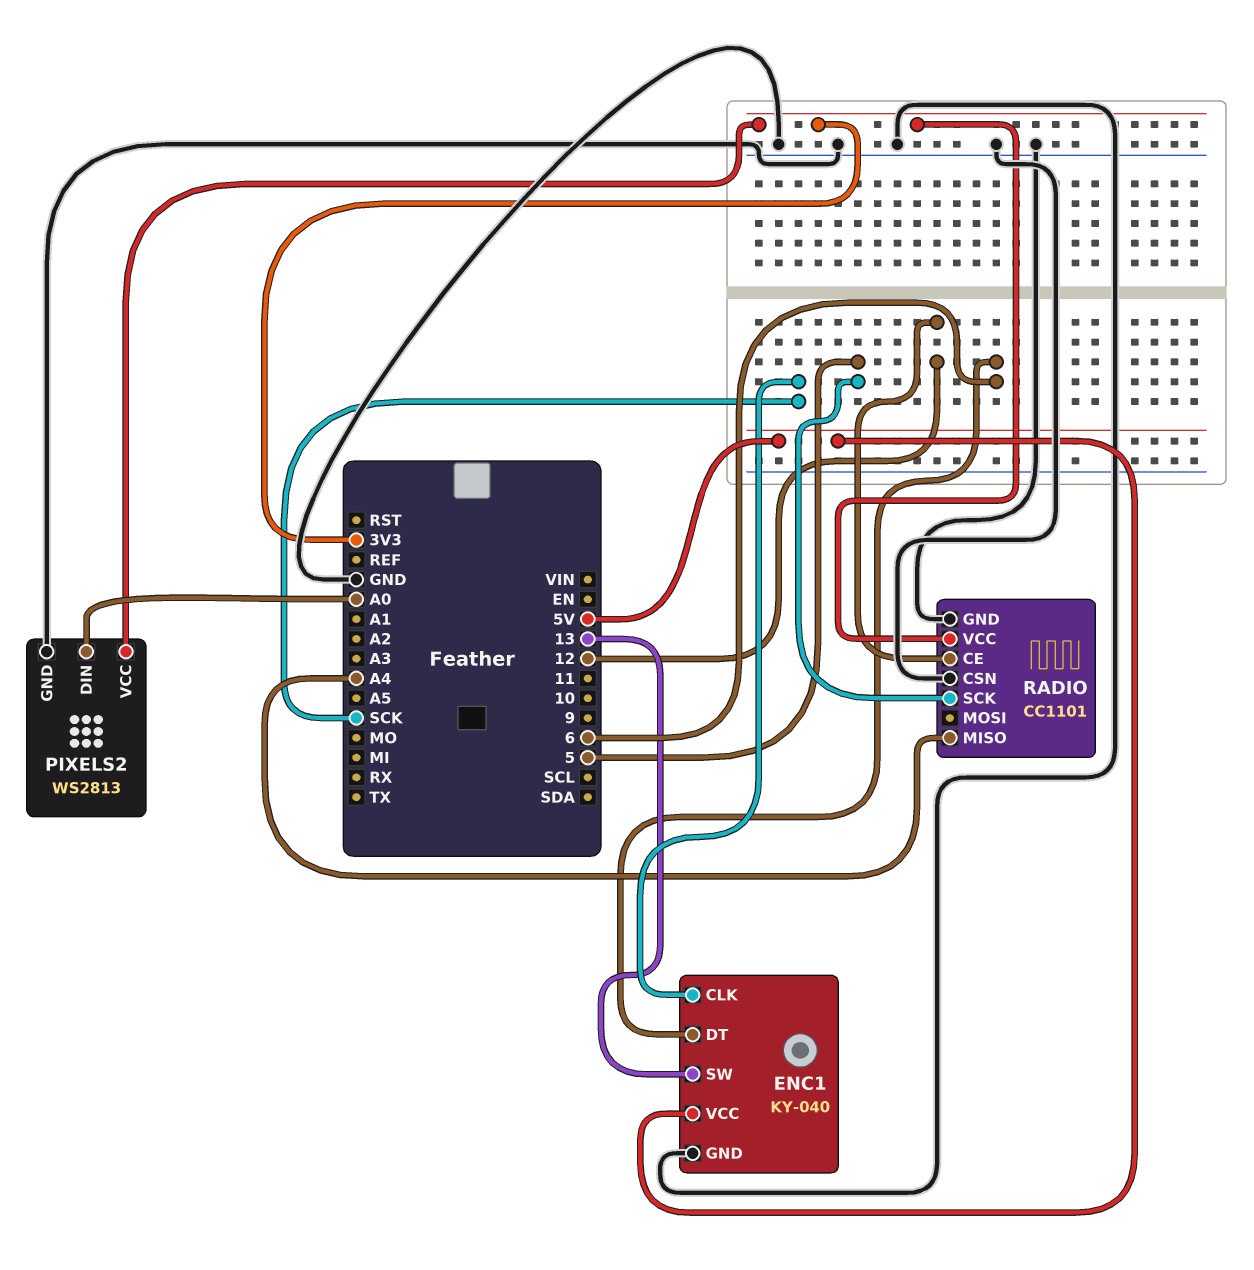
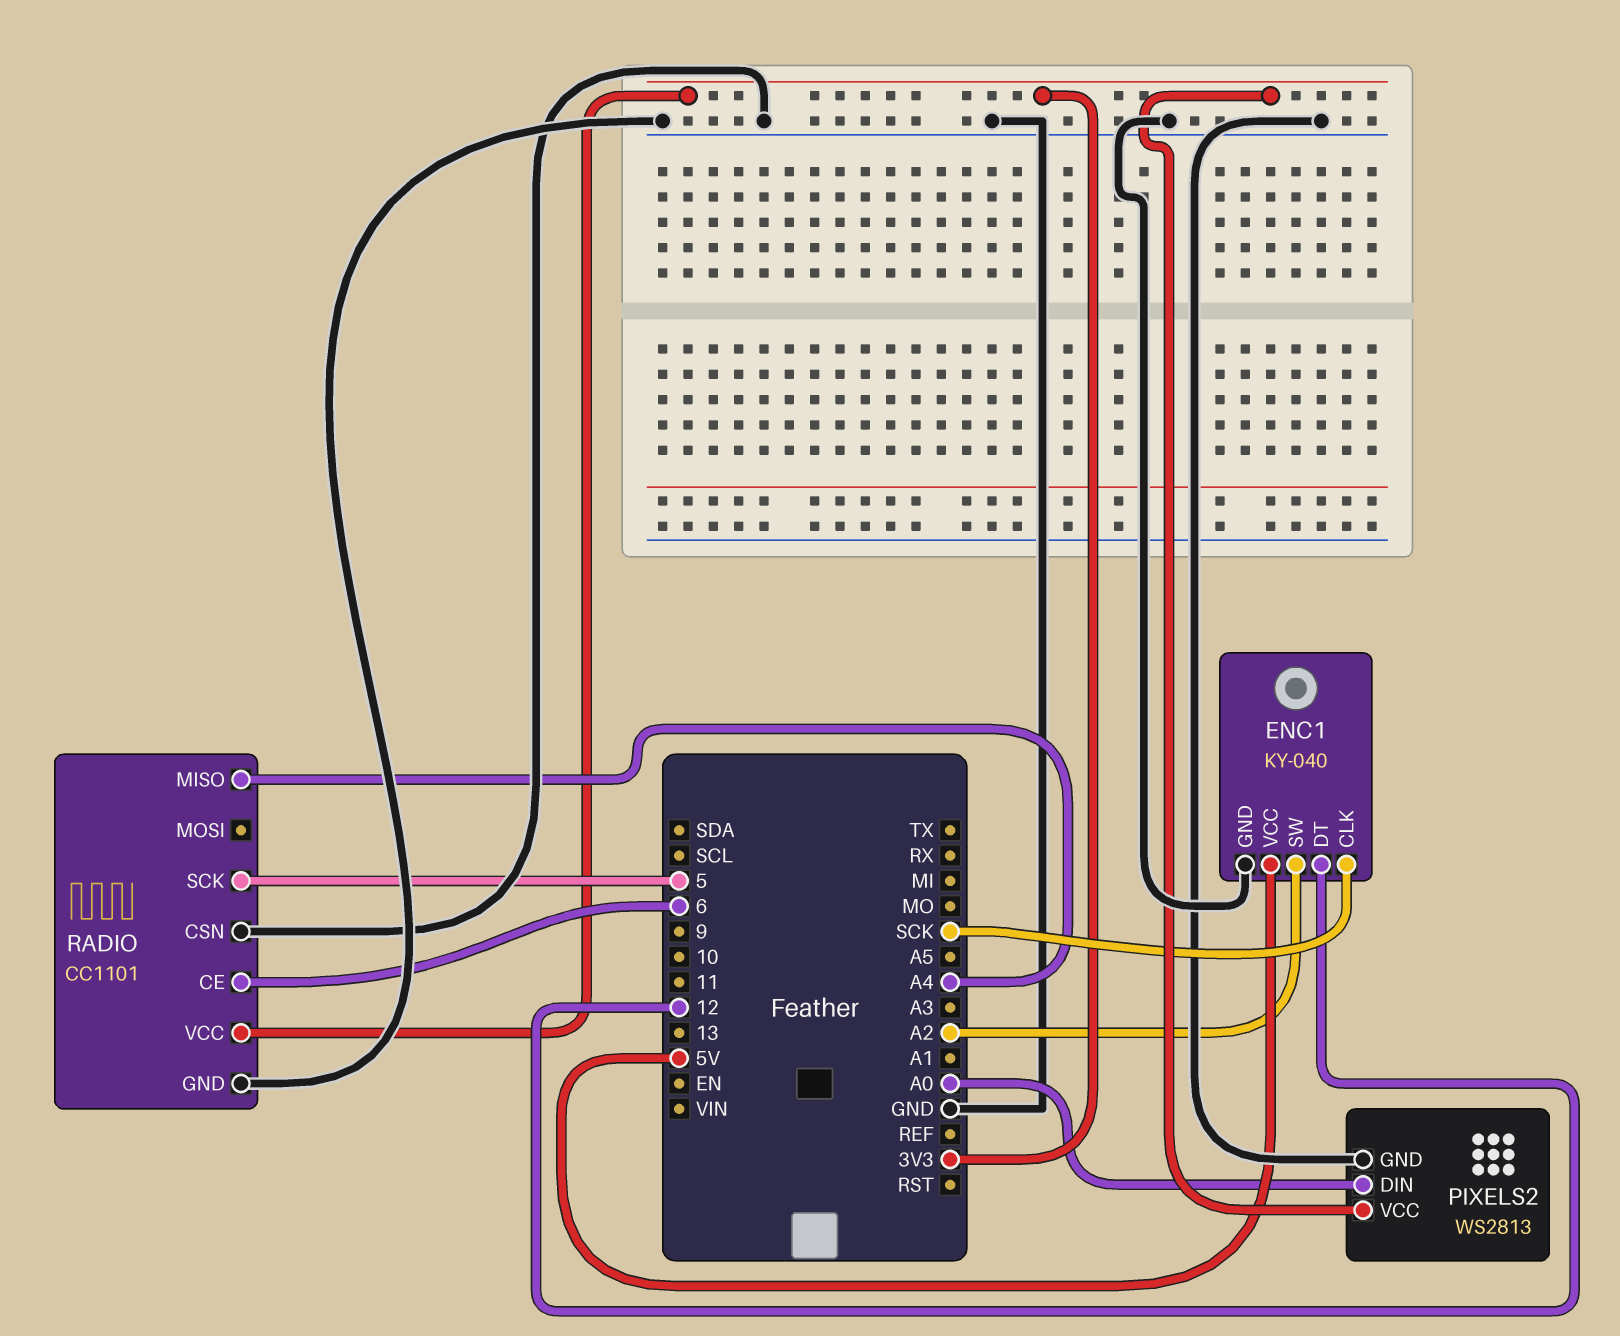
ENC1 pin DT: 6 -> 12
ENC1 pin SW: 13 -> A2
RADIO pin CE: 12 -> 6

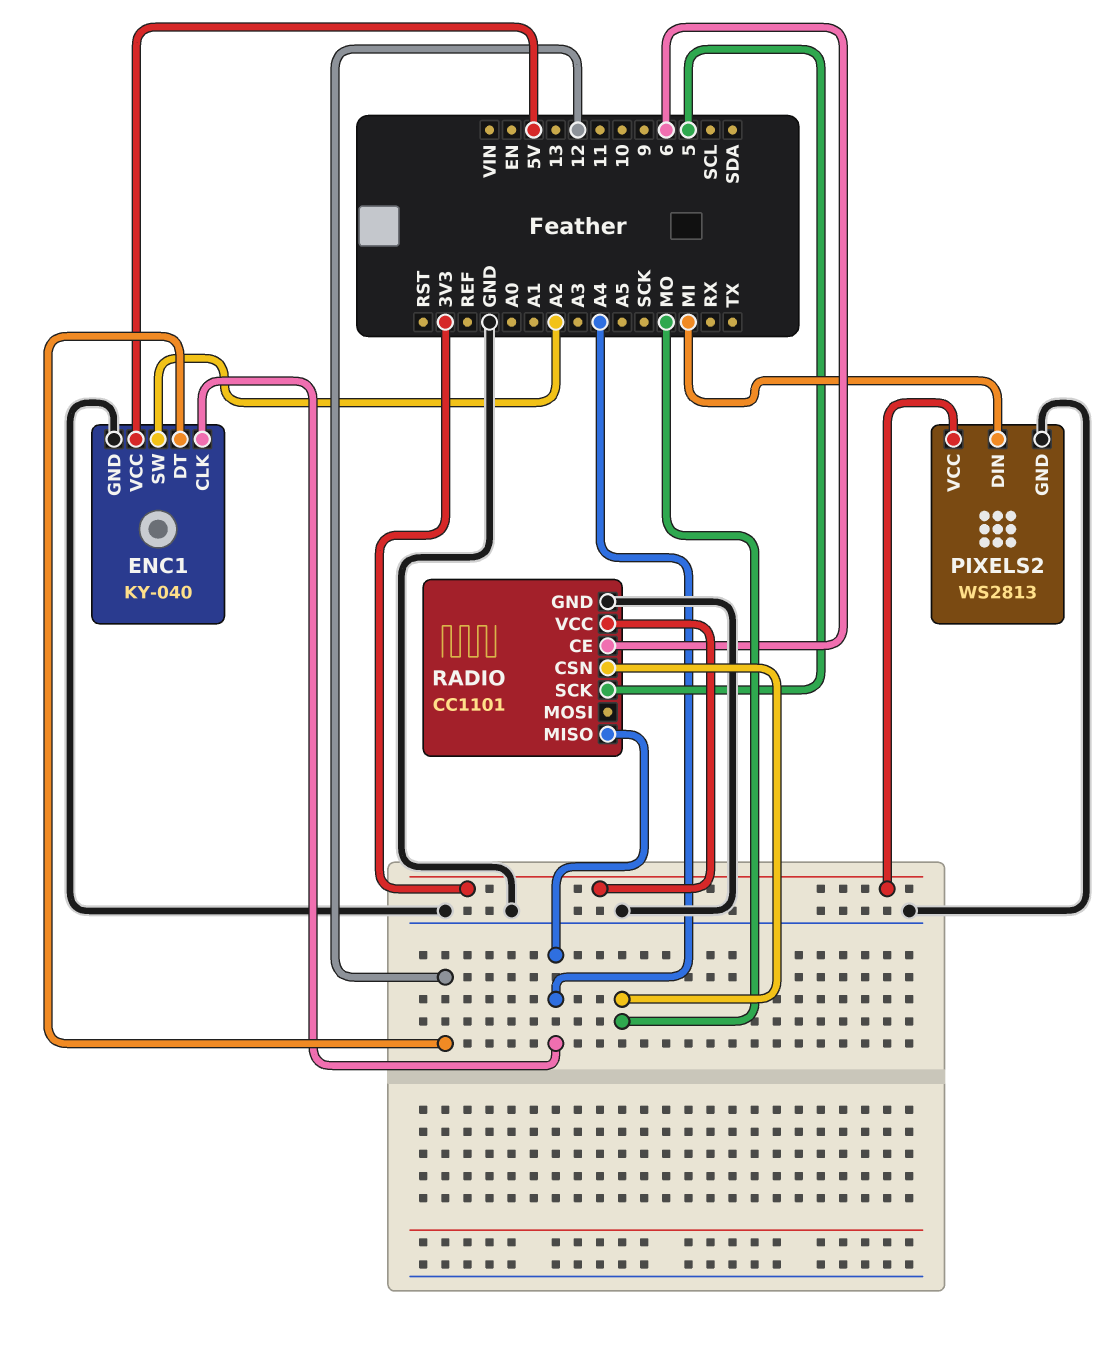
ENC1 pin CLK: SCK -> A4
PIXELS2 pin DIN: A0 -> MI
RADIO pin CSN: GND -> MO

